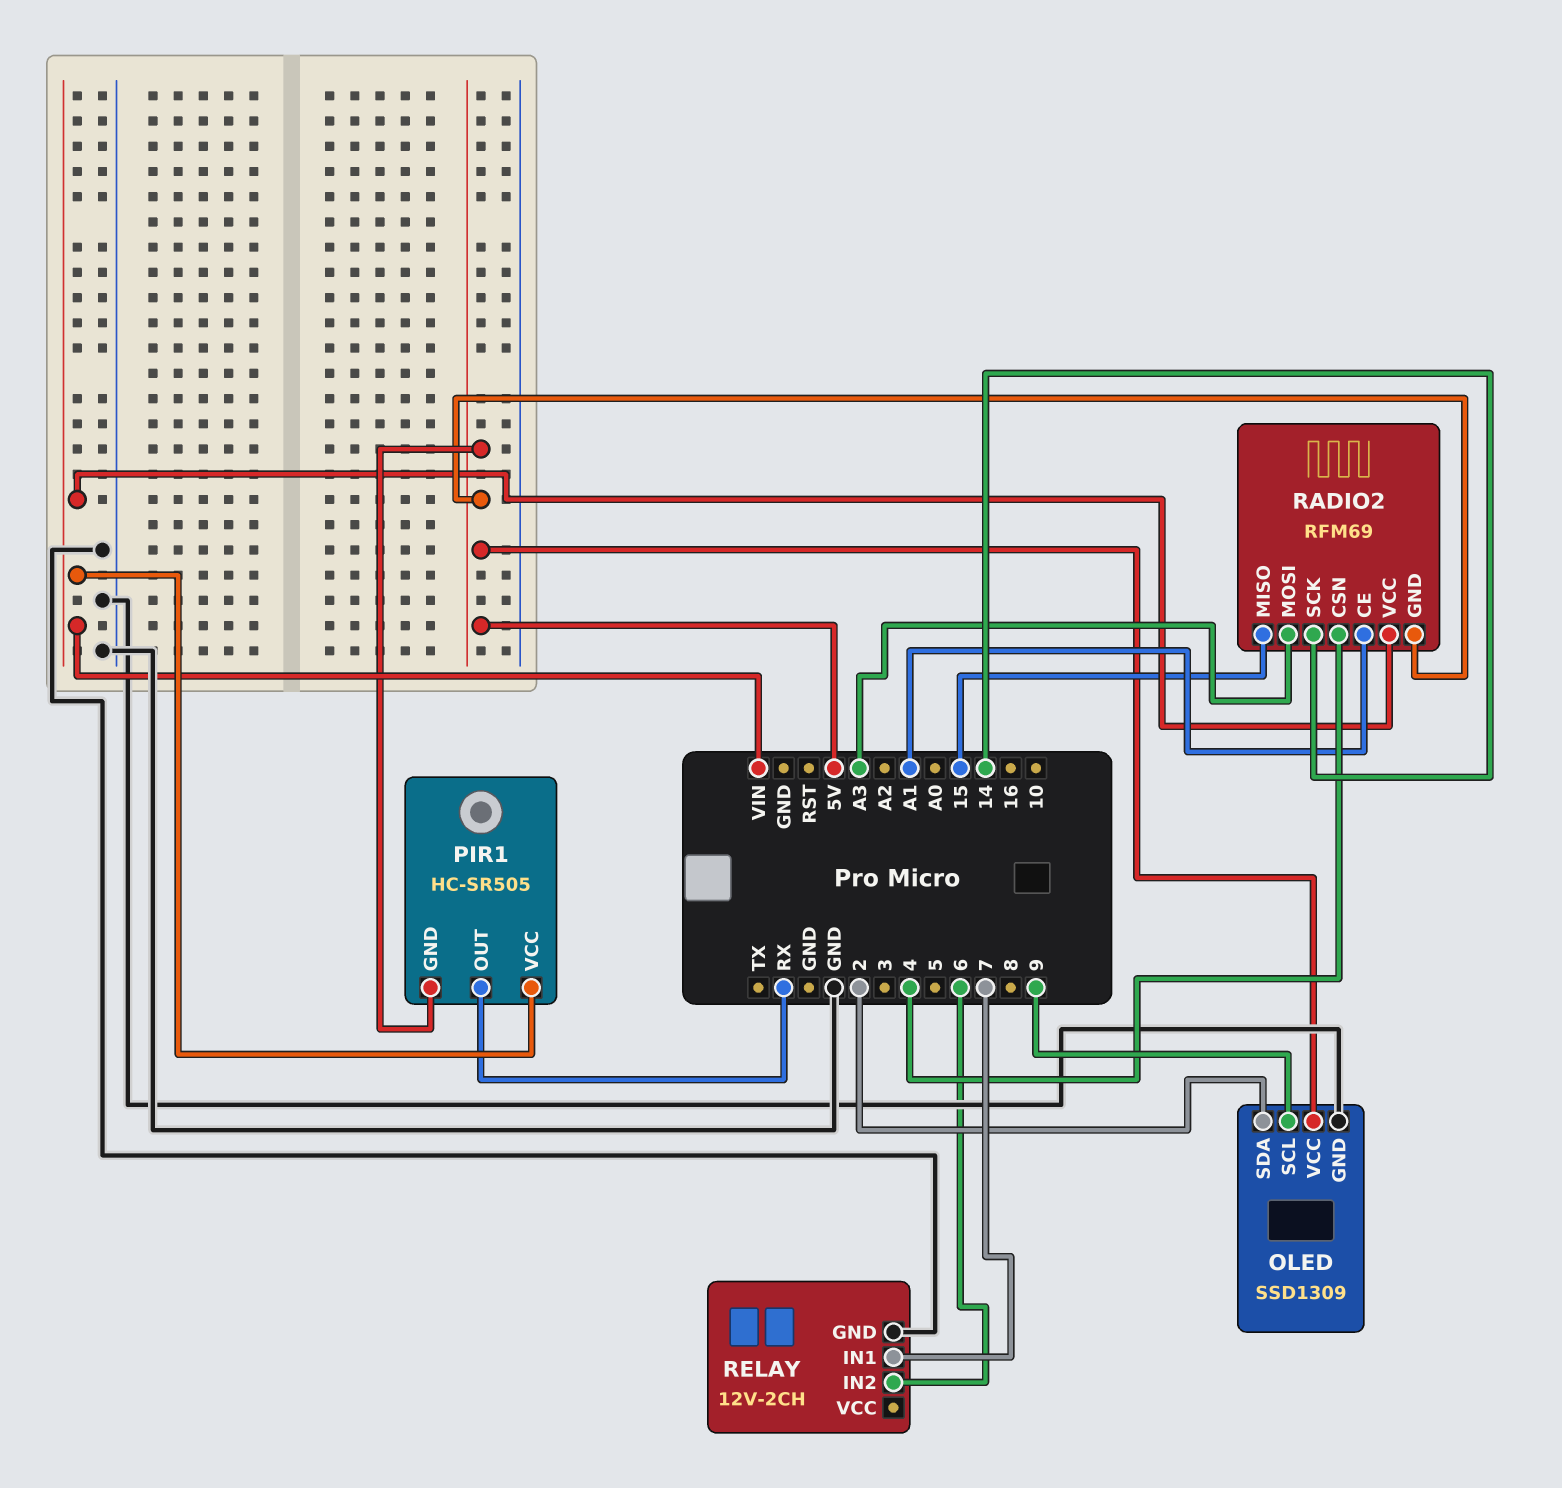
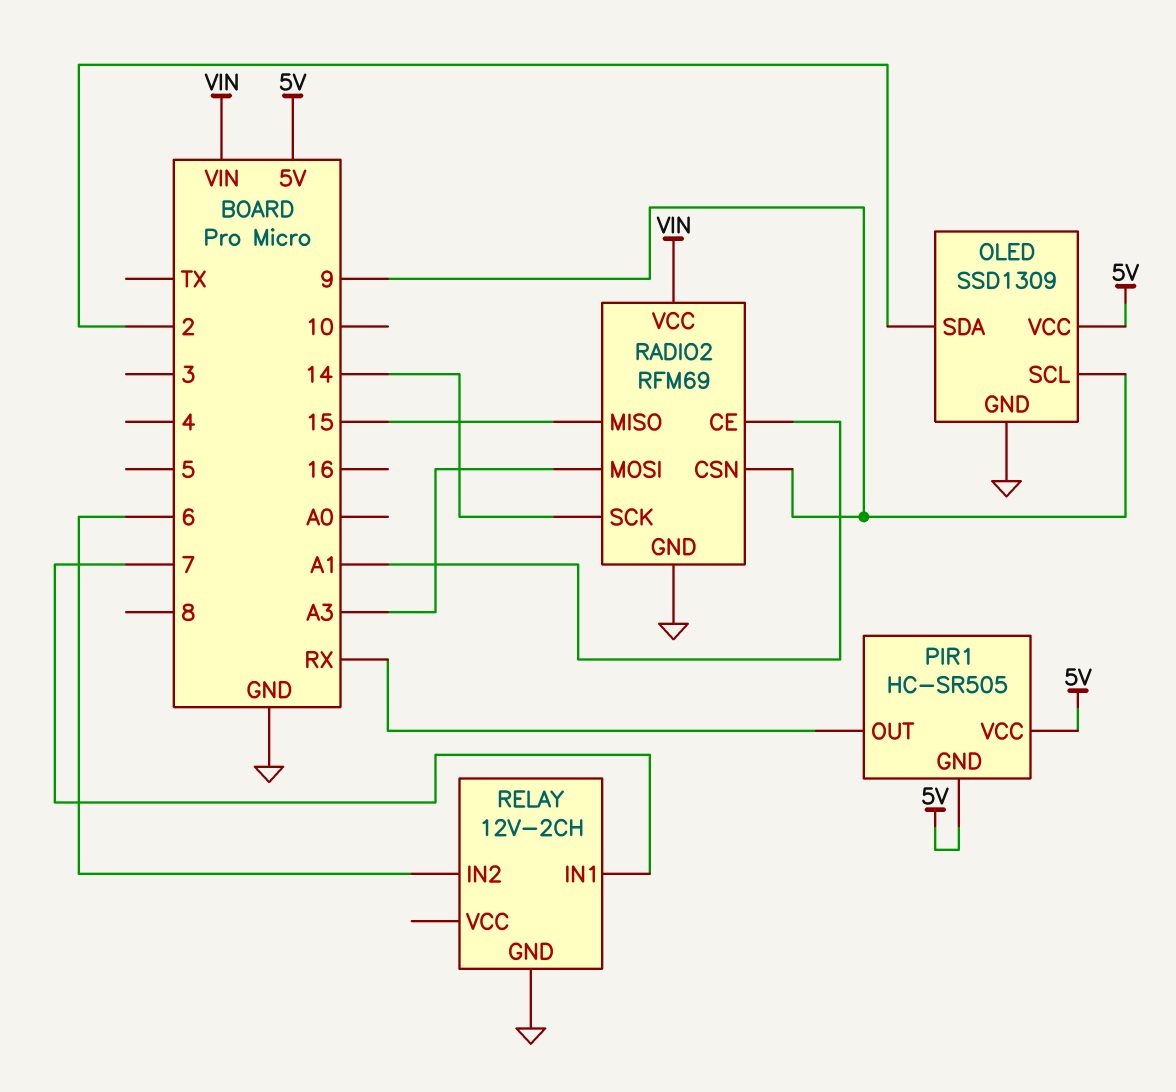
PIR1 pin VCC: VIN -> 5V
RADIO2 pin CSN: 4 -> 9
RADIO2 pin GND: 5V -> GND

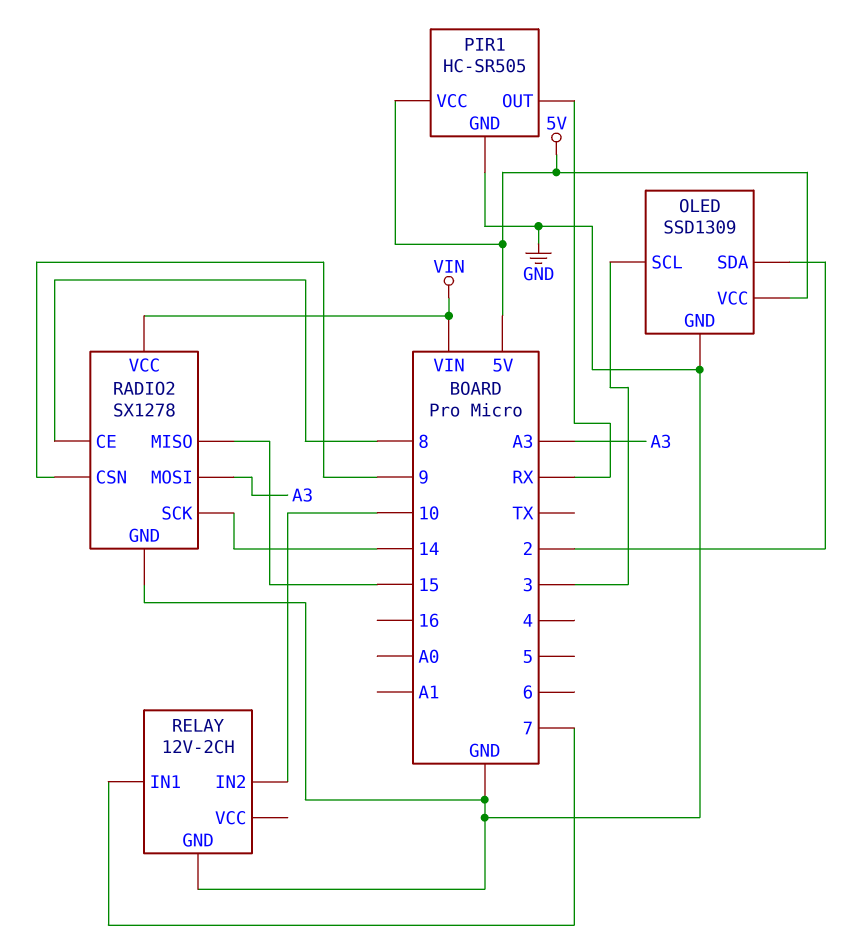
OLED pin SCL: 9 -> 3
PIR1 pin GND: 5V -> GND
RADIO2: RFM69 -> SX1278
RADIO2 pin CE: A1 -> 8
RELAY pin IN2: 6 -> 10

